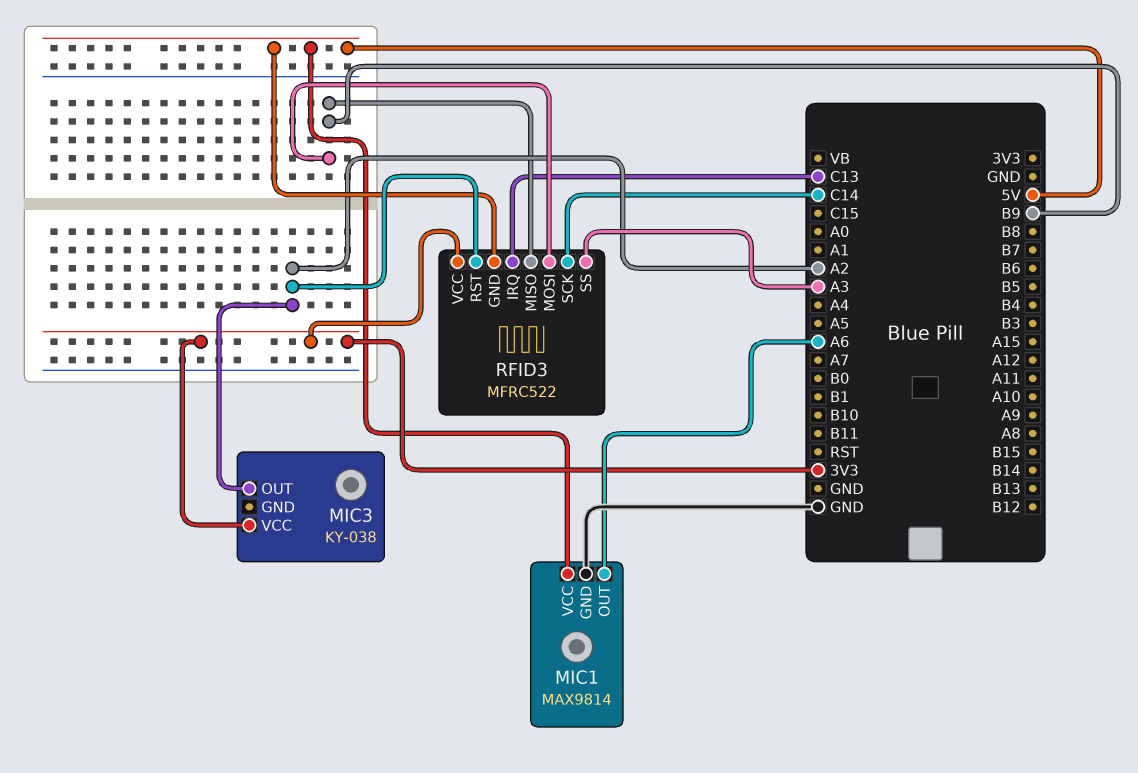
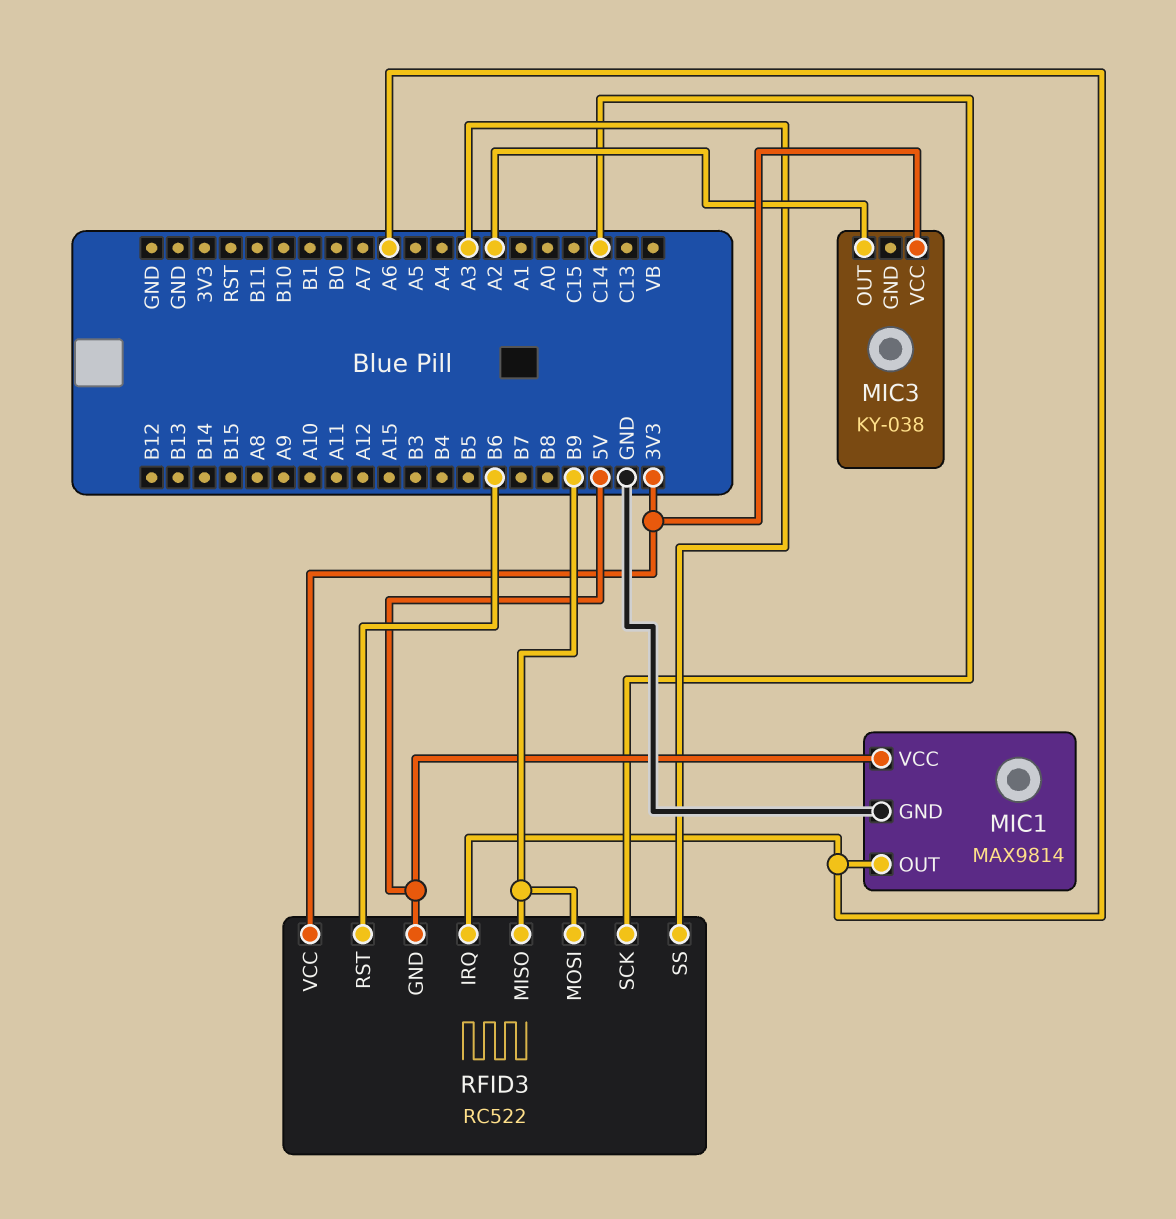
RFID3: MFRC522 -> RC522
RFID3 pin IRQ: C13 -> A6
RFID3 pin RST: A2 -> B6

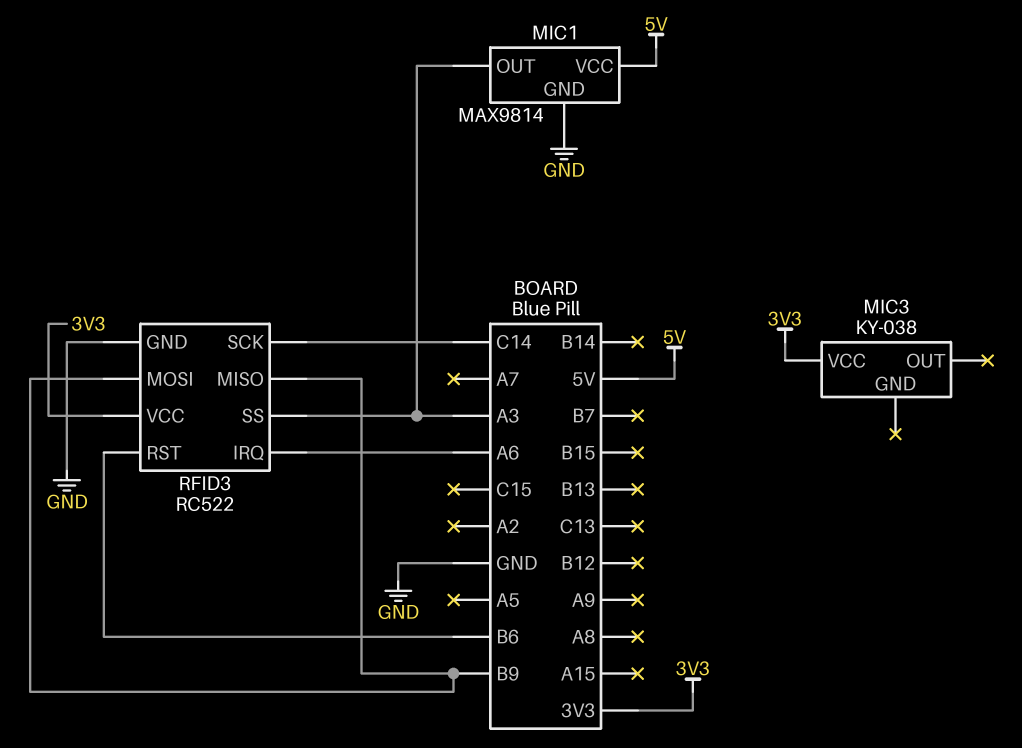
MIC1 pin OUT: A6 -> A3
MIC3 pin OUT: A2 -> none
RFID3 pin GND: 5V -> GND

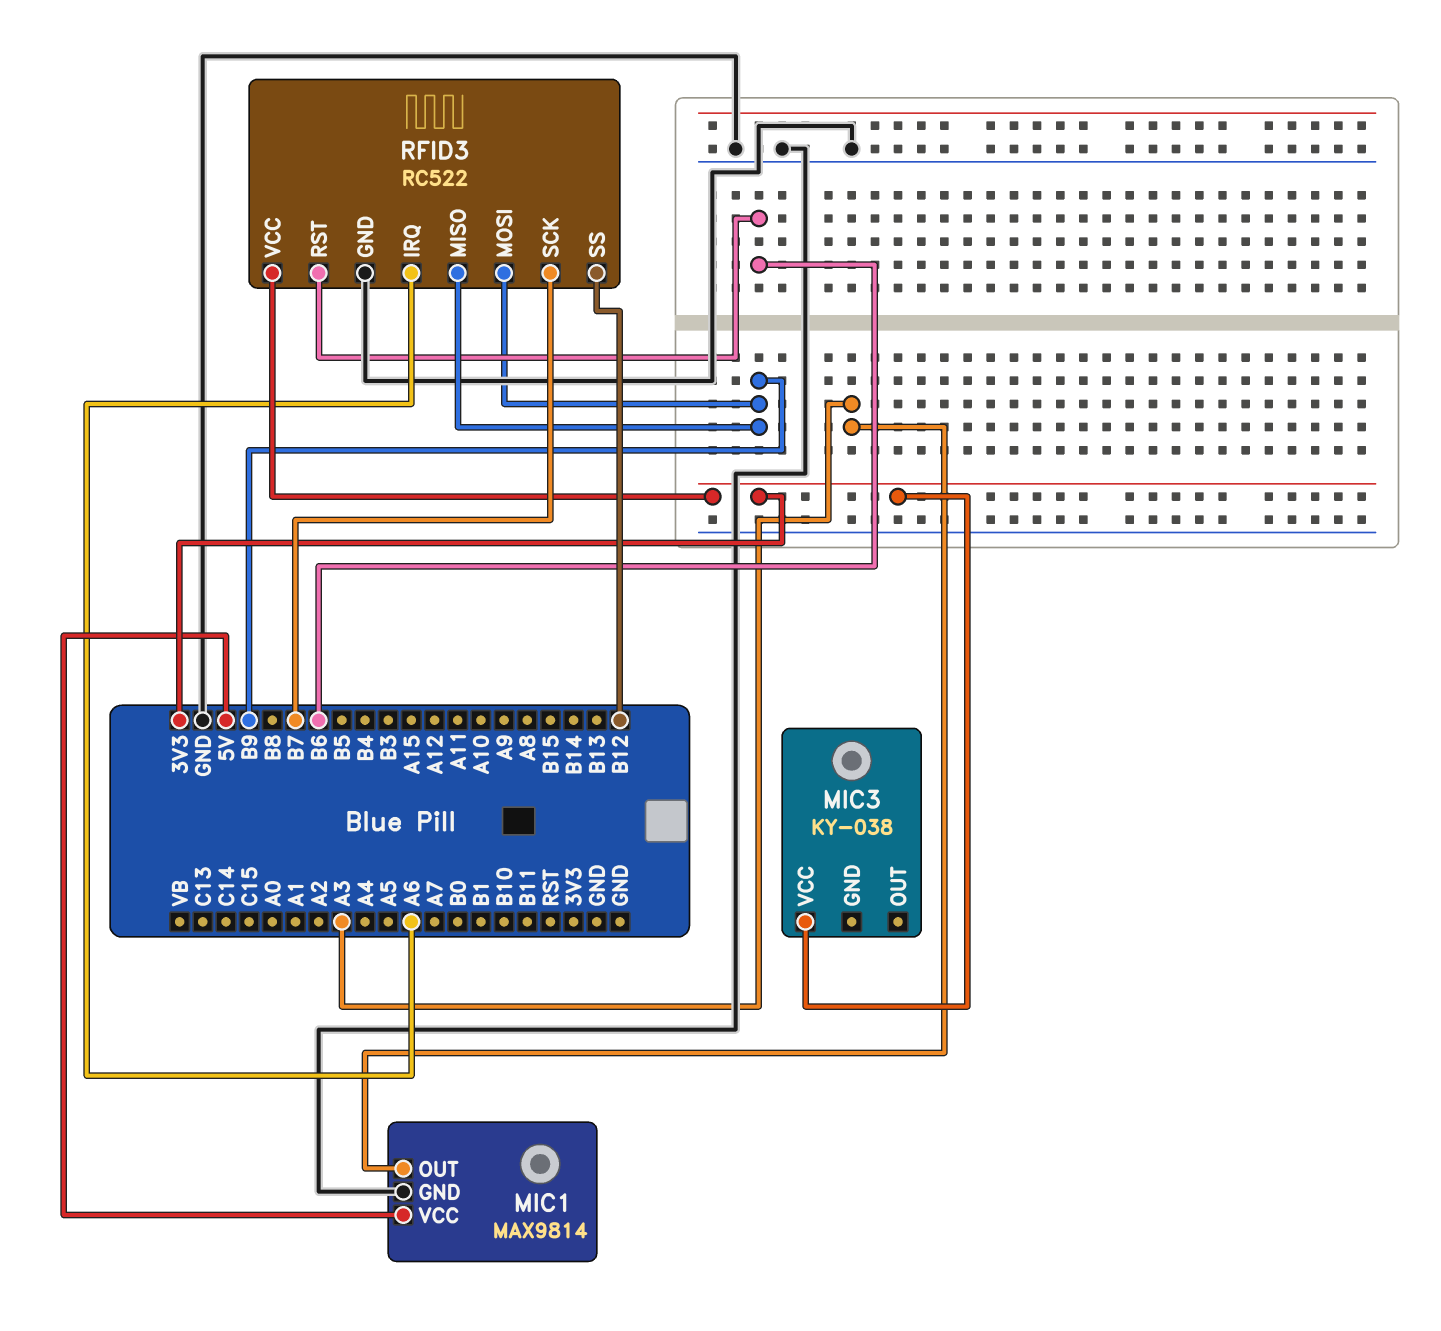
RFID3 pin SCK: C14 -> B7
RFID3 pin SS: A3 -> B12

